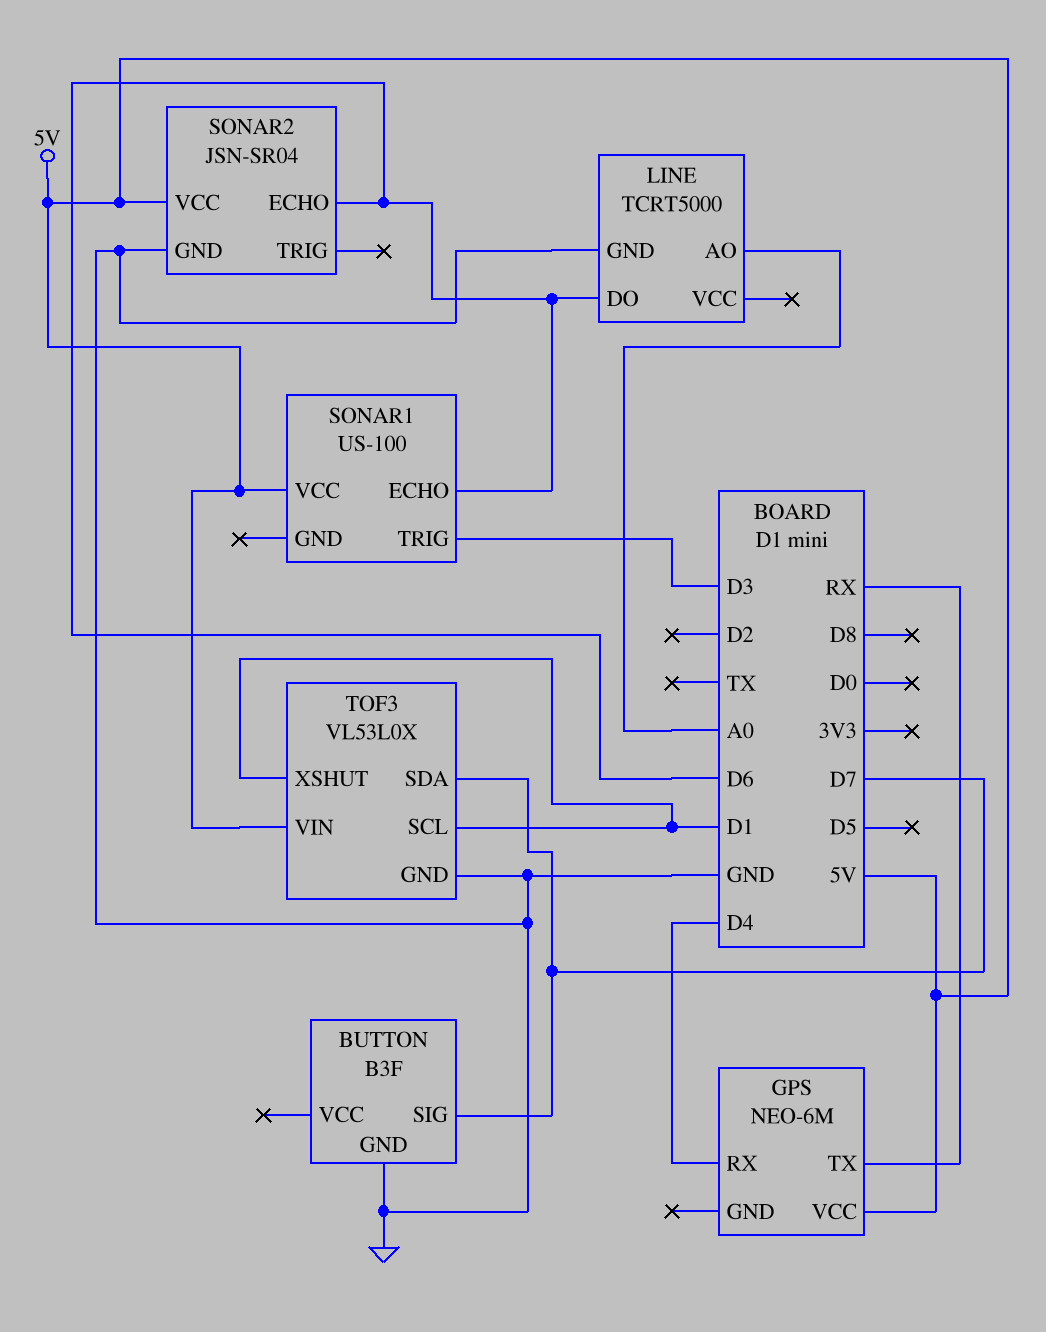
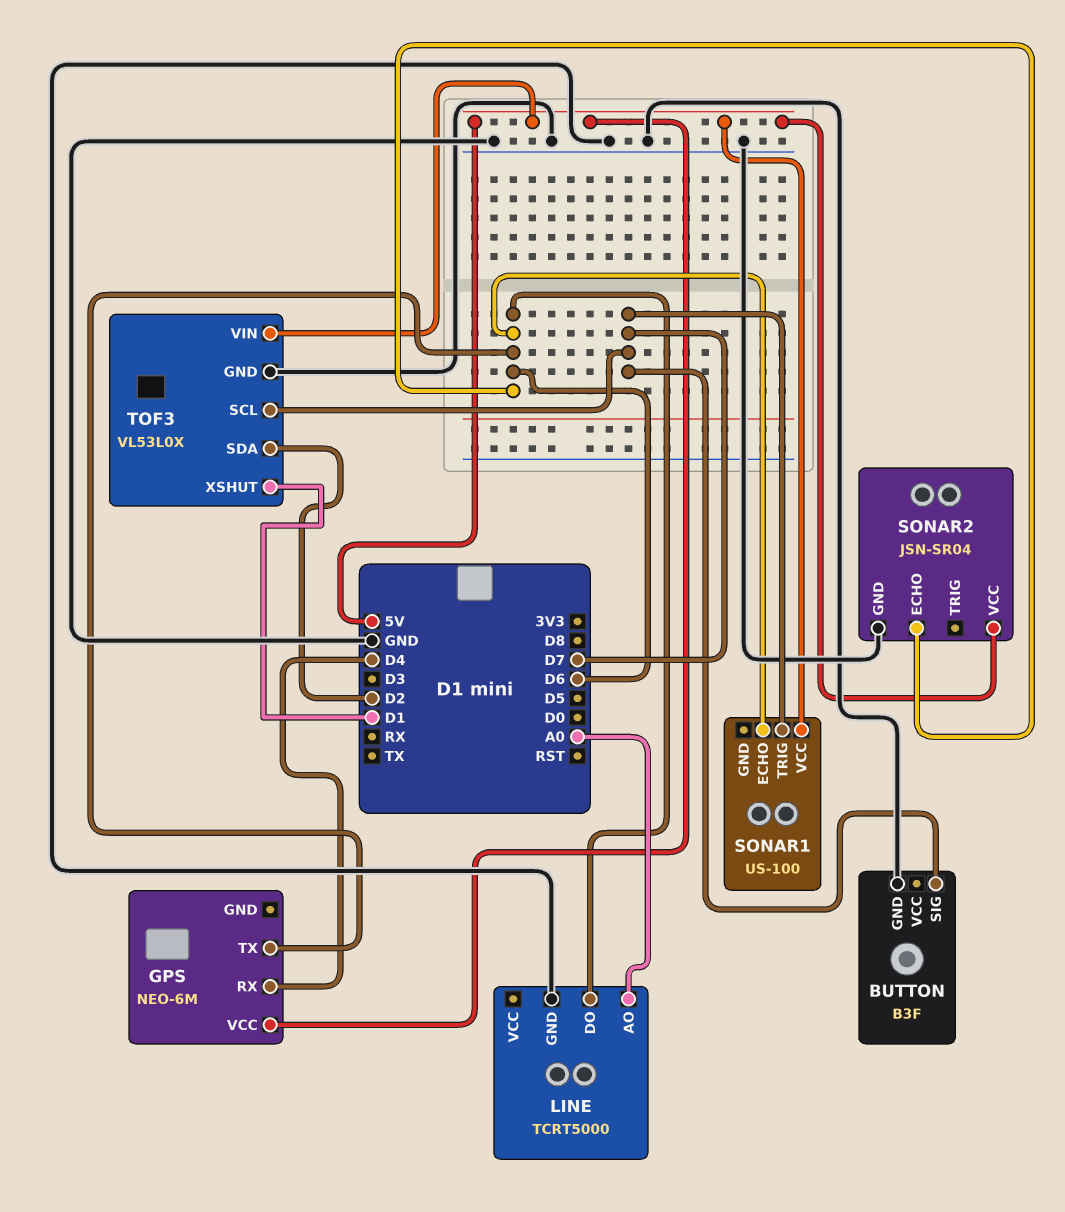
GPS pin TX: RX -> D6
SONAR1 pin TRIG: D3 -> D7
TOF3 pin SCL: D1 -> D7
TOF3 pin SDA: D7 -> D2

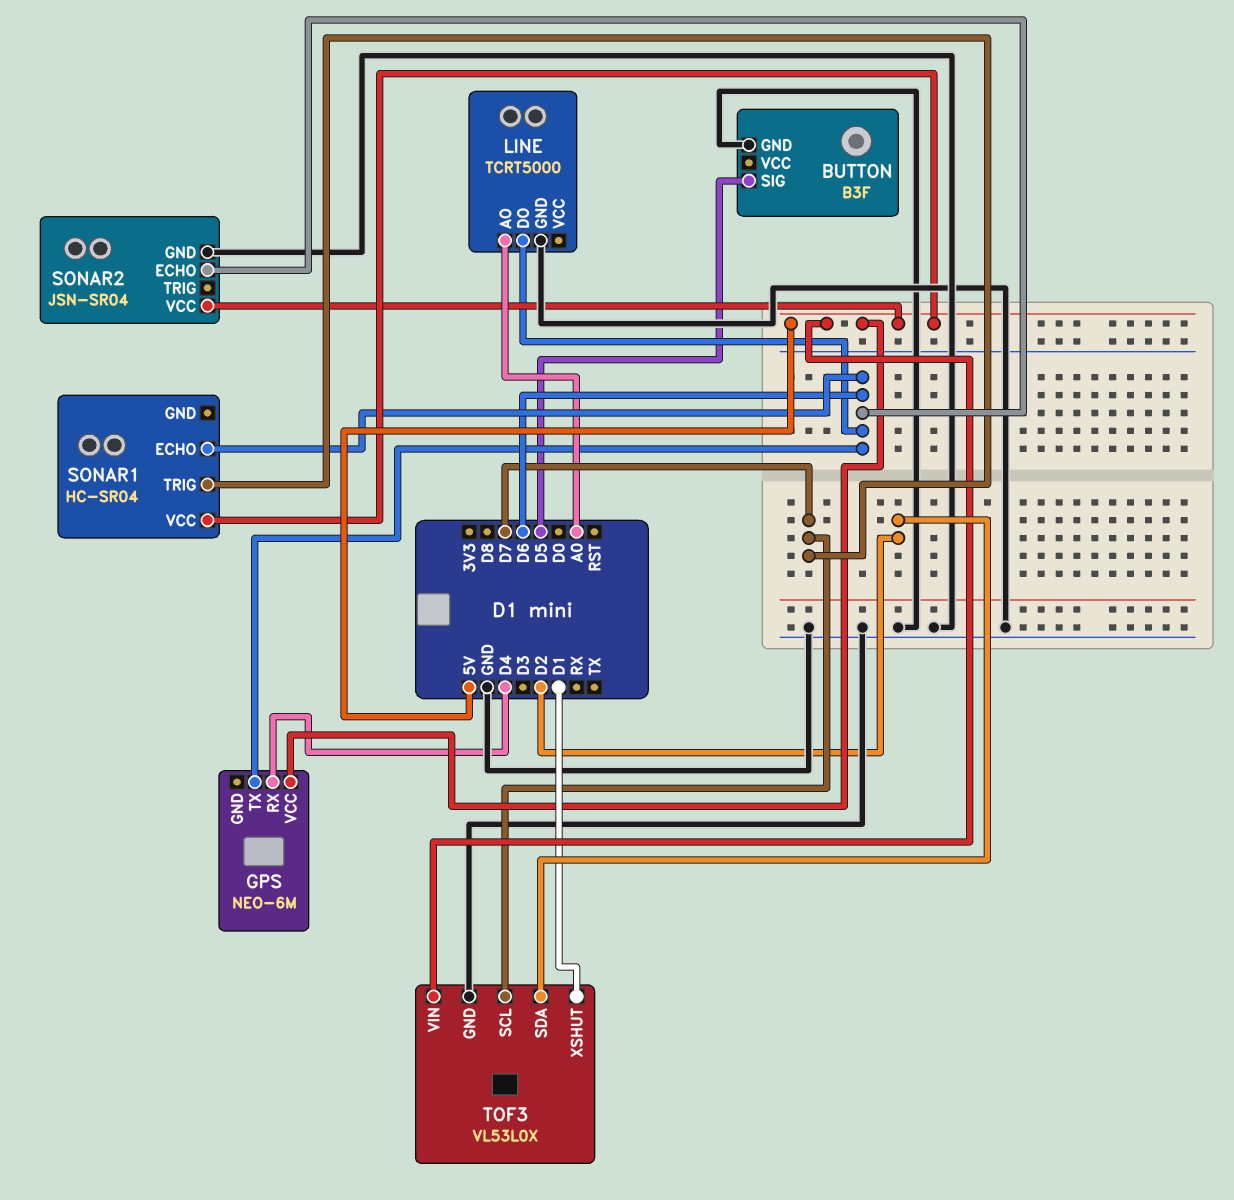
BUTTON pin SIG: D7 -> D5
SONAR1: US-100 -> HC-SR04

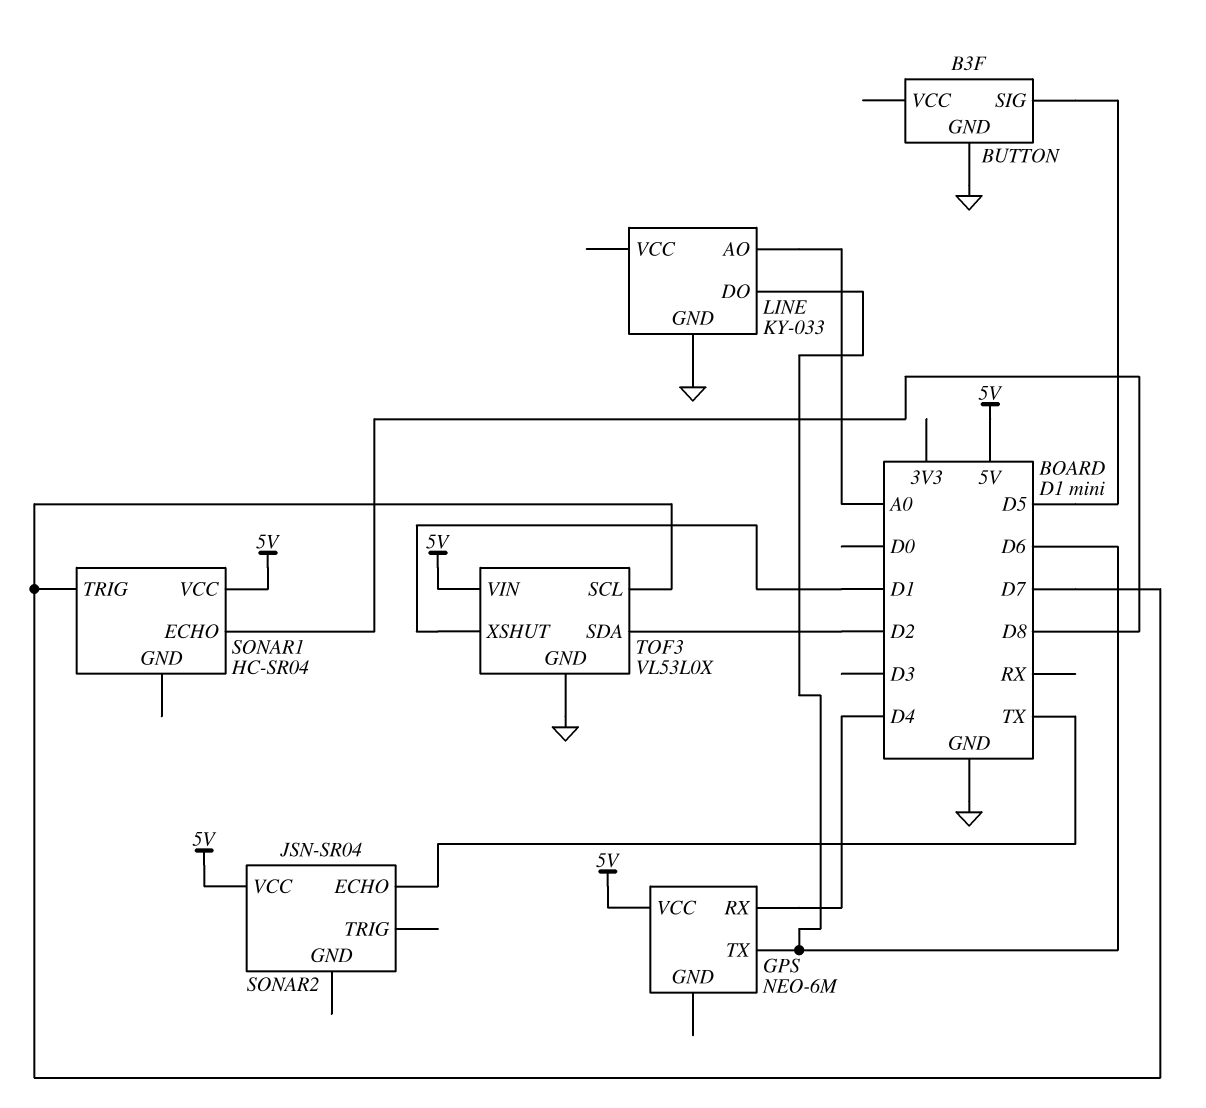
LINE: TCRT5000 -> KY-033
SONAR1 pin ECHO: D6 -> D8
SONAR2 pin ECHO: D6 -> TX
SONAR2 pin GND: GND -> none

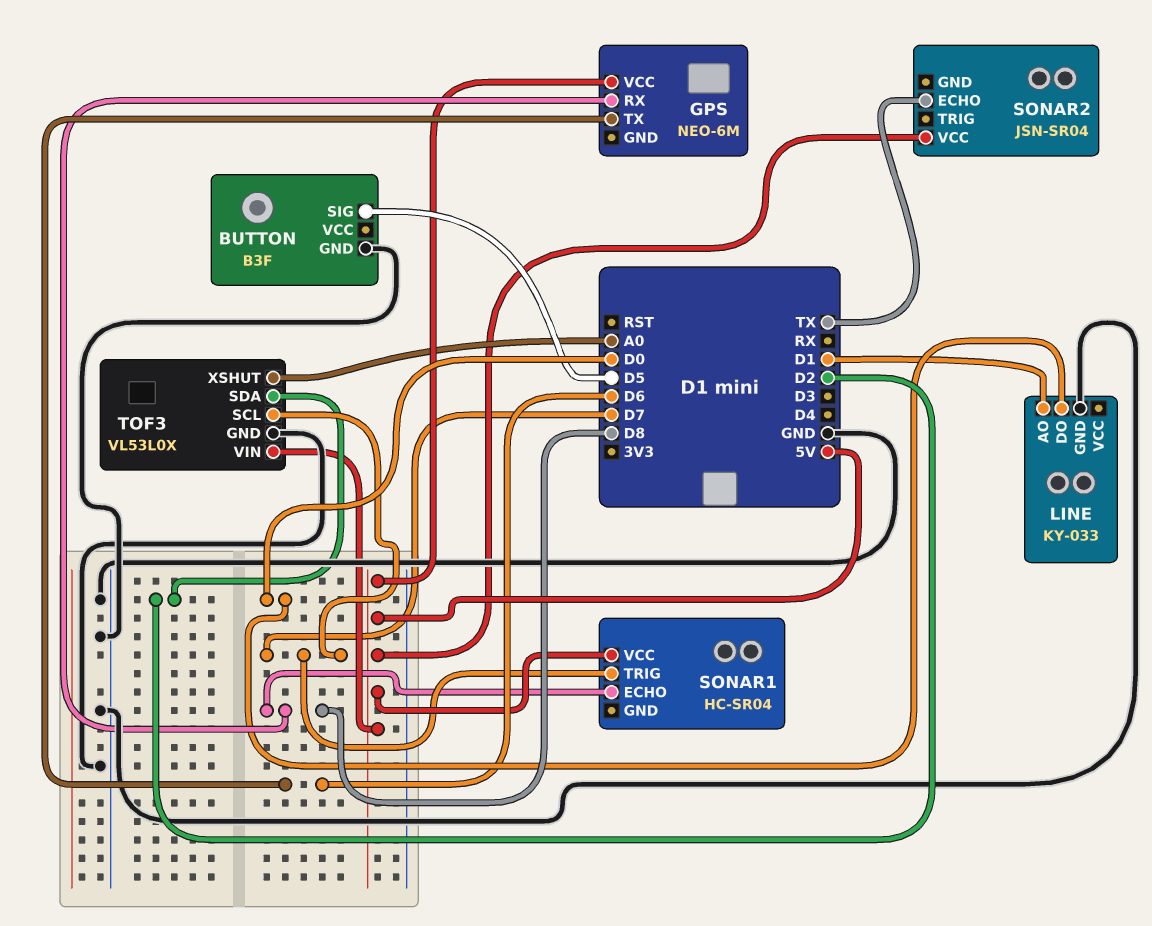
GPS pin RX: D4 -> D8
LINE pin AO: A0 -> D1
LINE pin DO: D6 -> D0
TOF3 pin XSHUT: D1 -> A0

